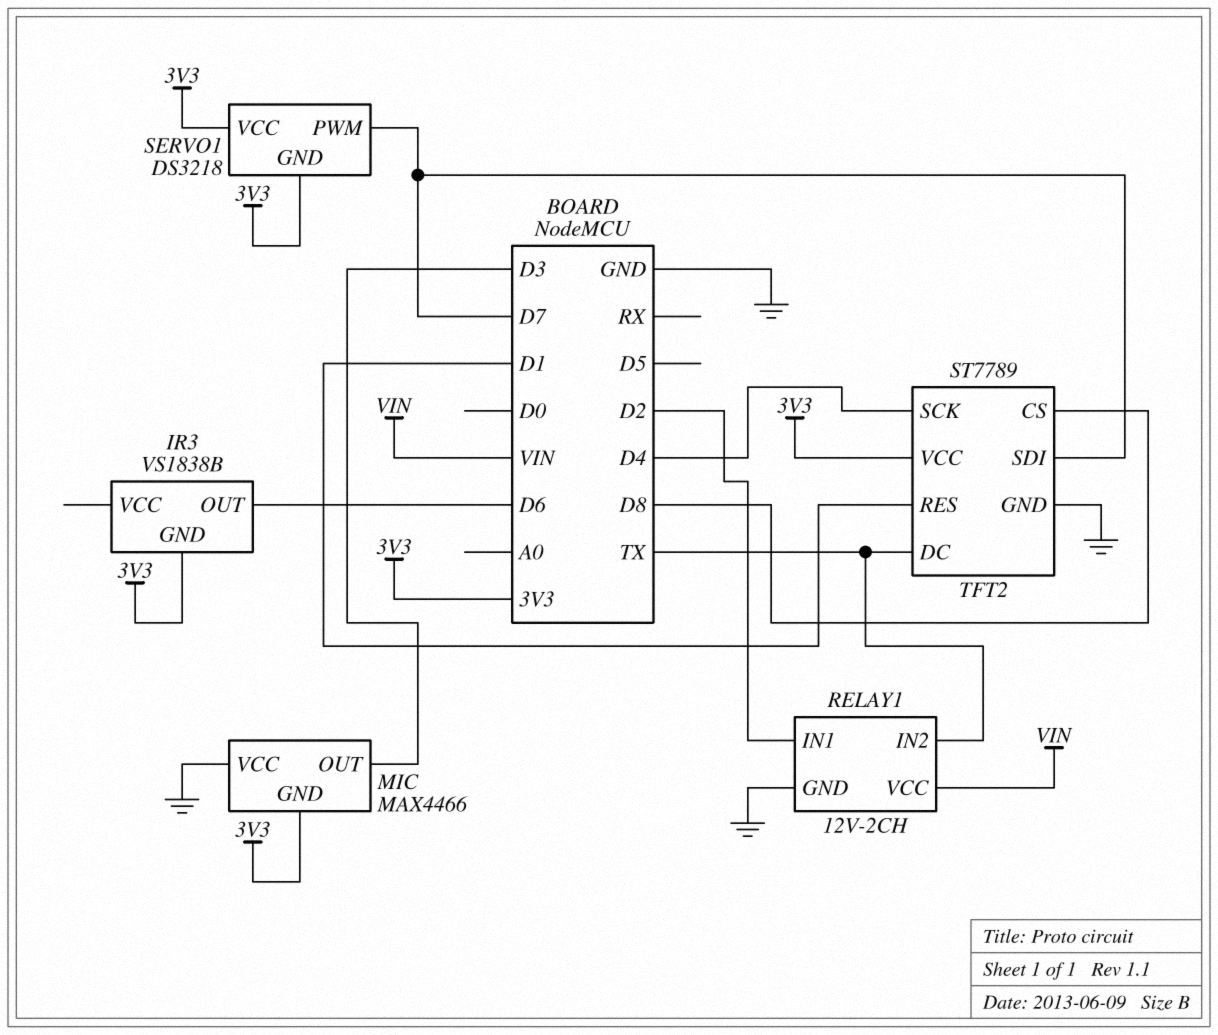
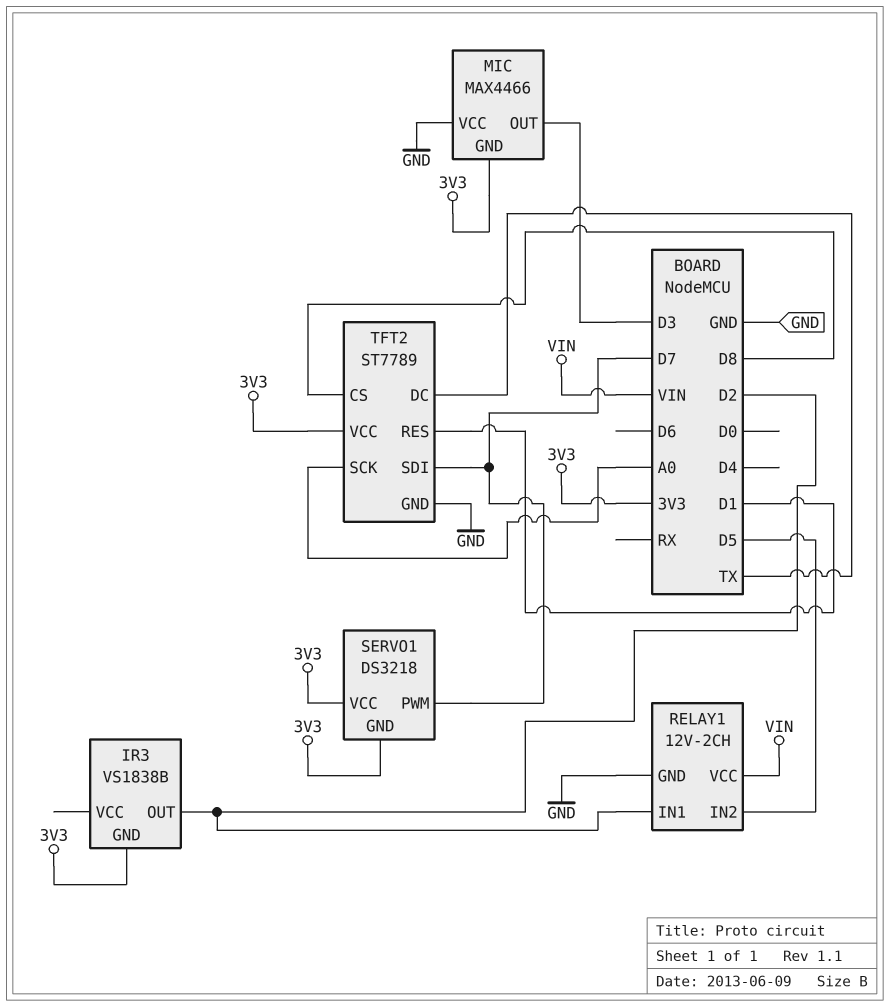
IR3 pin OUT: D6 -> D2
RELAY1 pin IN2: TX -> D5
TFT2 pin SCK: D4 -> A0

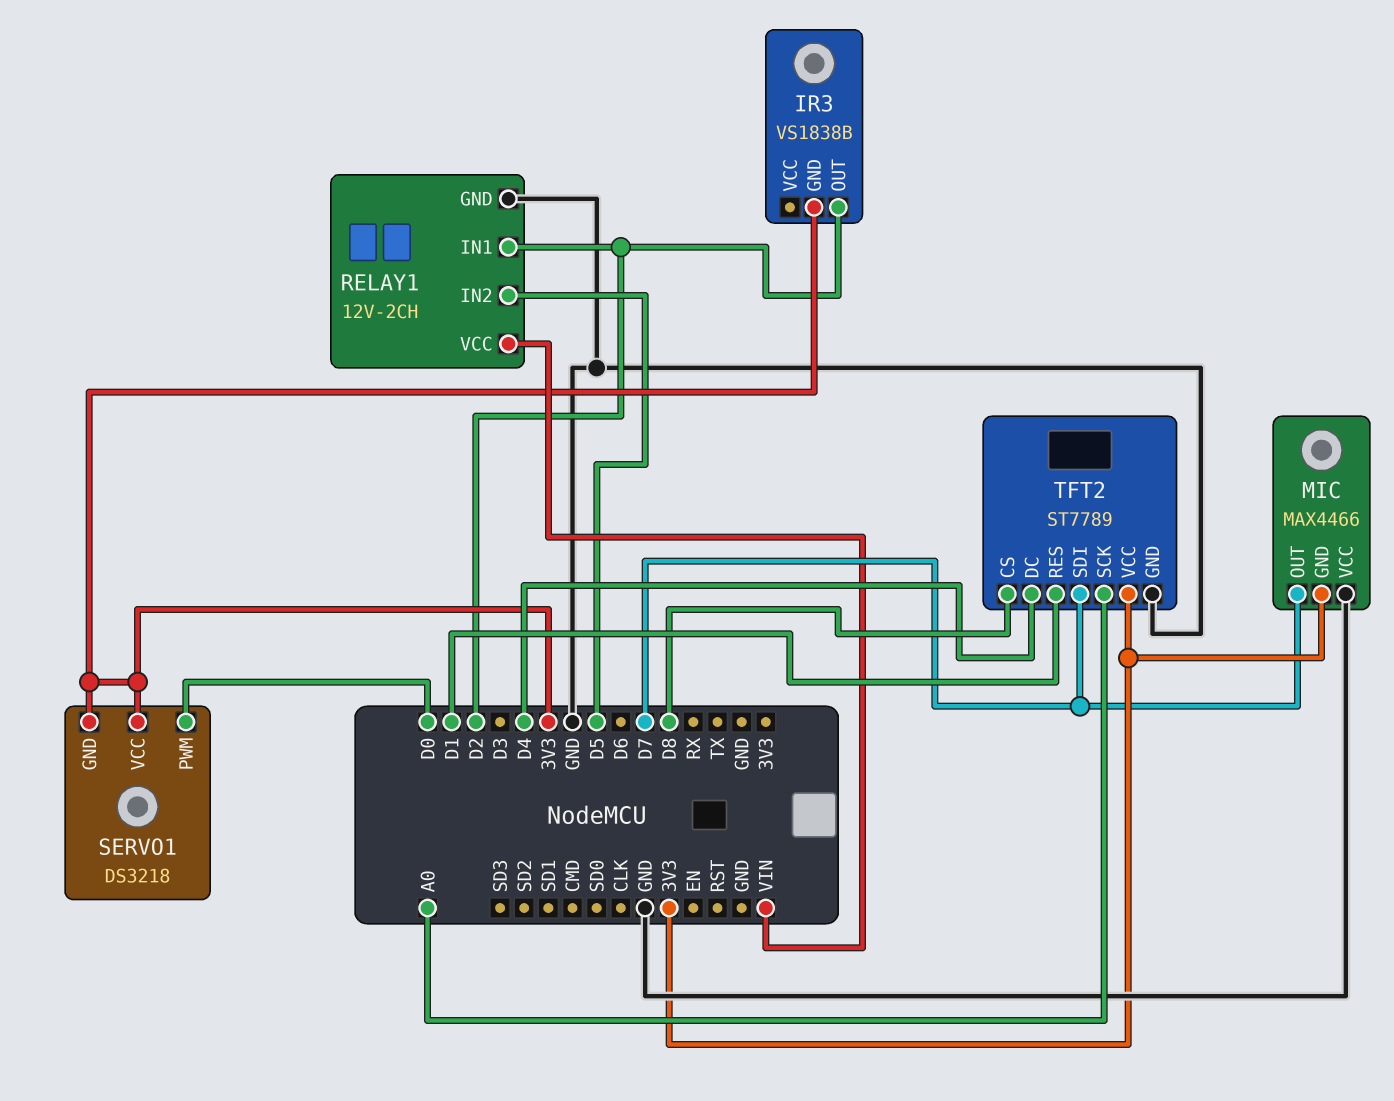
MIC pin OUT: D3 -> D7
SERVO1 pin PWM: D7 -> D0
TFT2 pin DC: TX -> D4

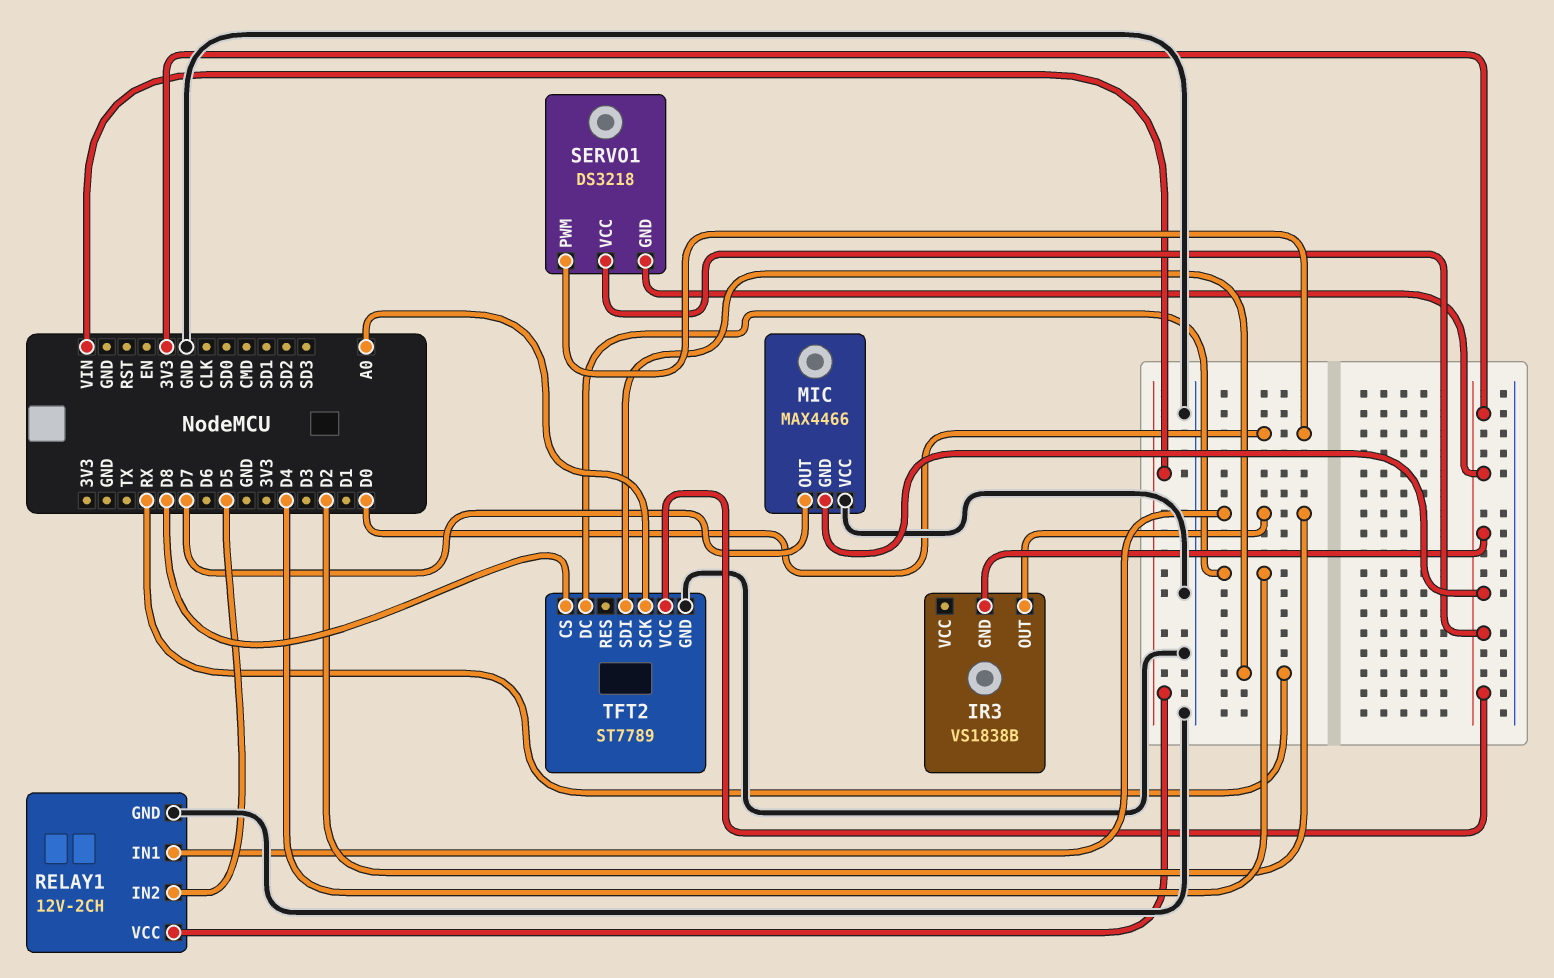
TFT2 pin RES: D1 -> none
TFT2 pin SDI: D7 -> RX

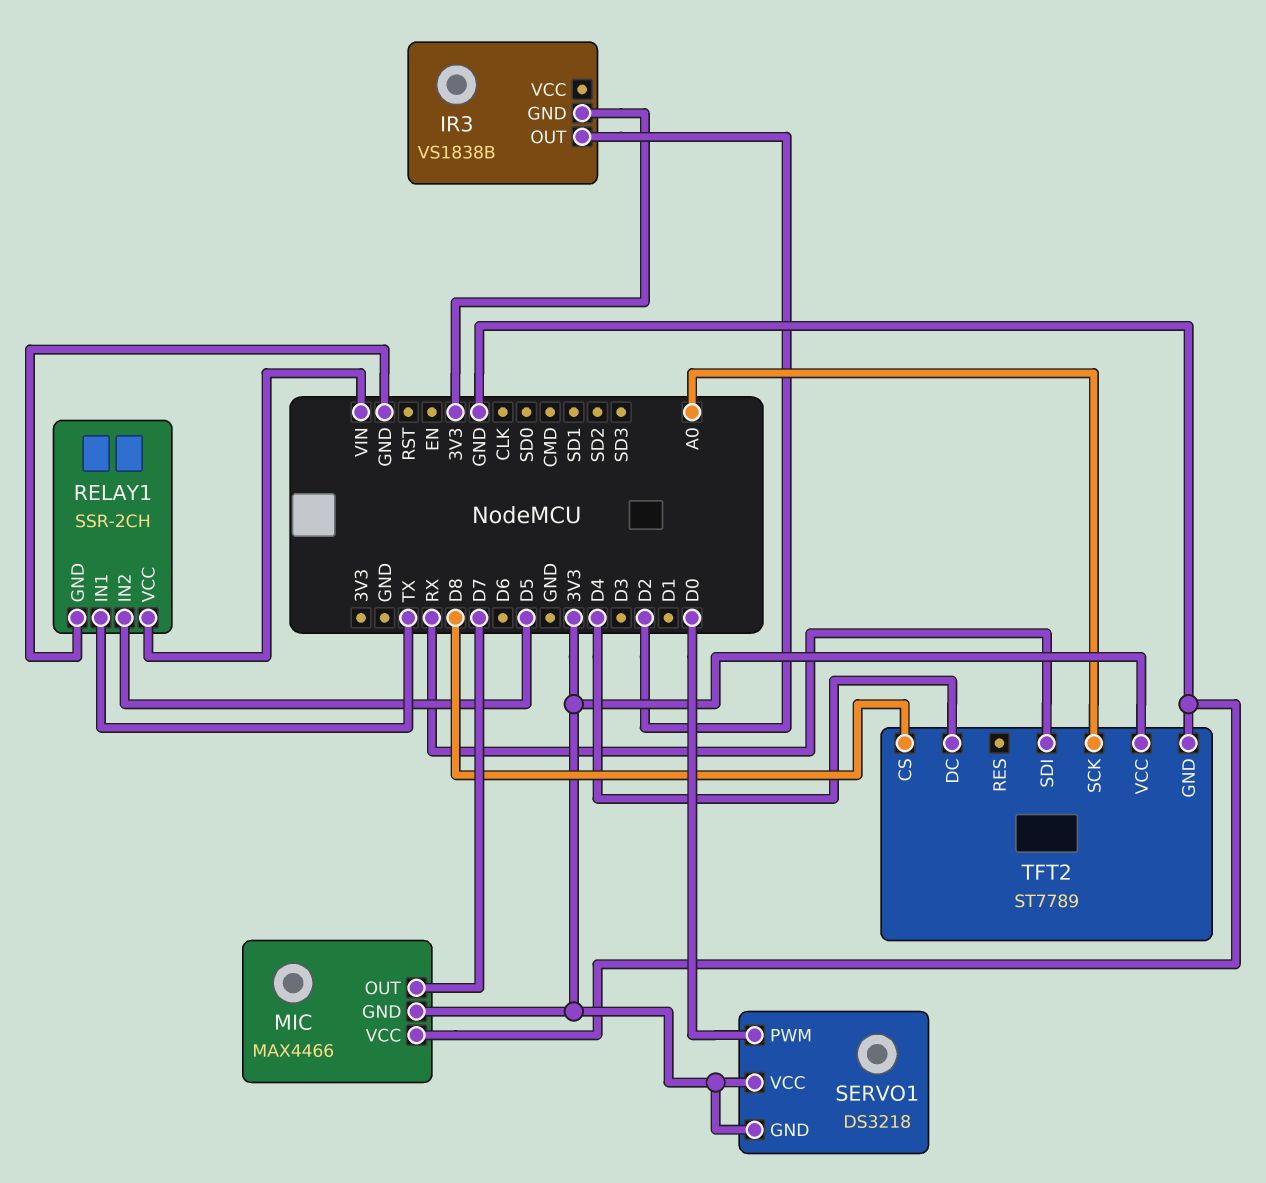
RELAY1: 12V-2CH -> SSR-2CH
RELAY1 pin IN1: D2 -> TX

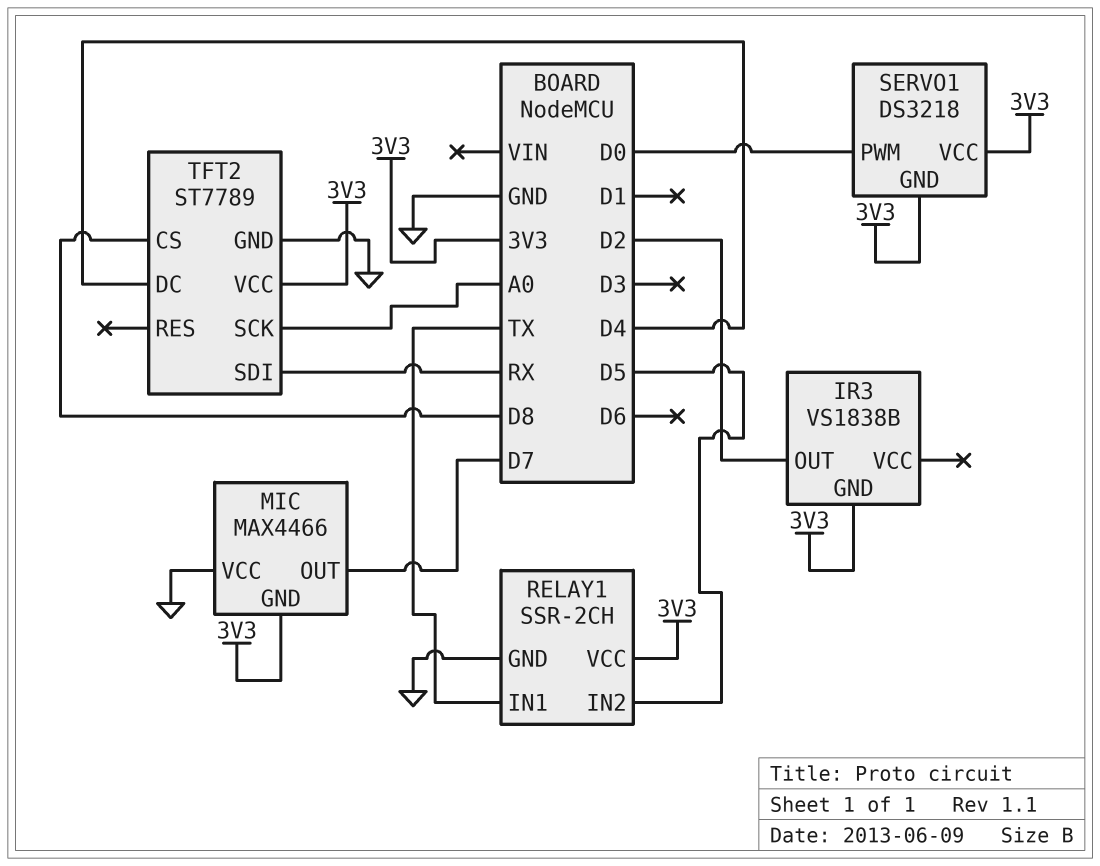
RELAY1 pin VCC: VIN -> 3V3

